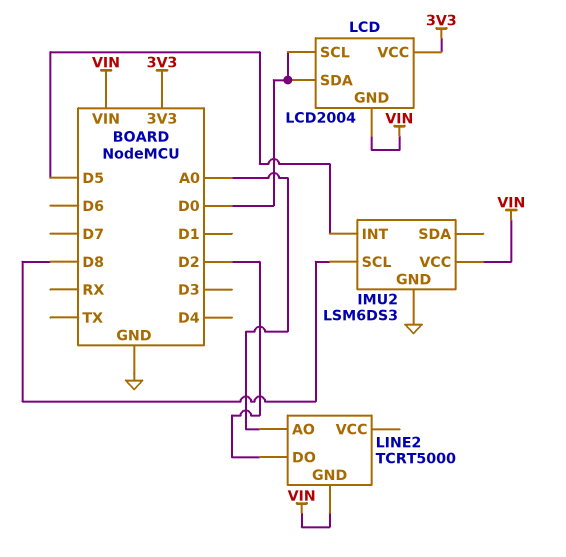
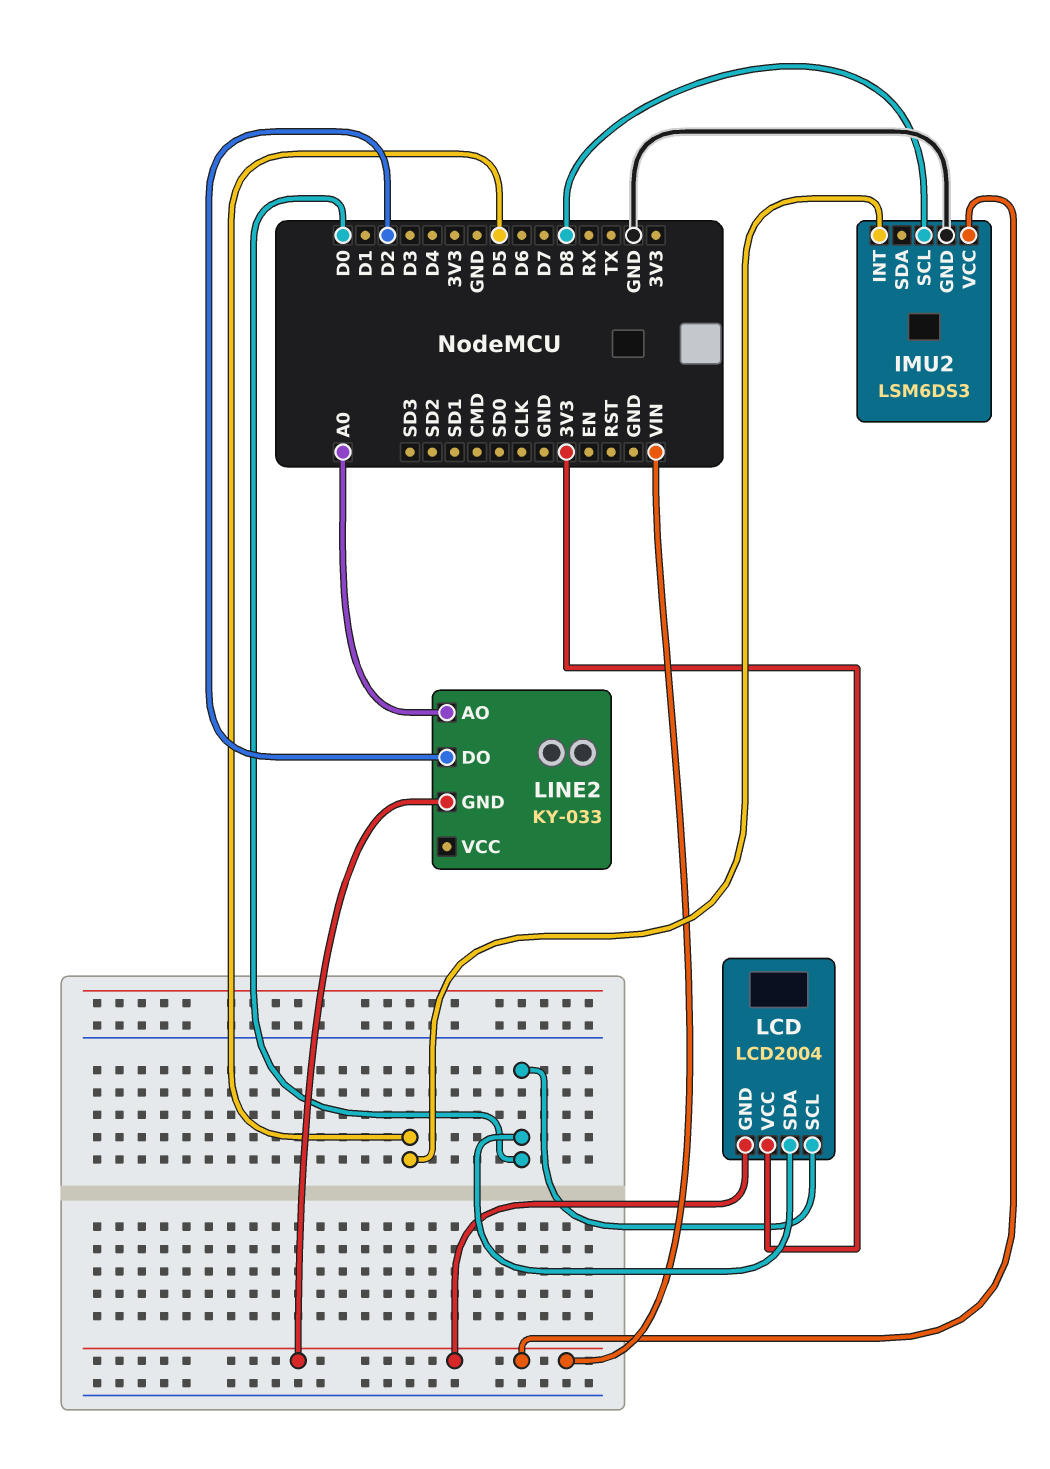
LINE2: TCRT5000 -> KY-033

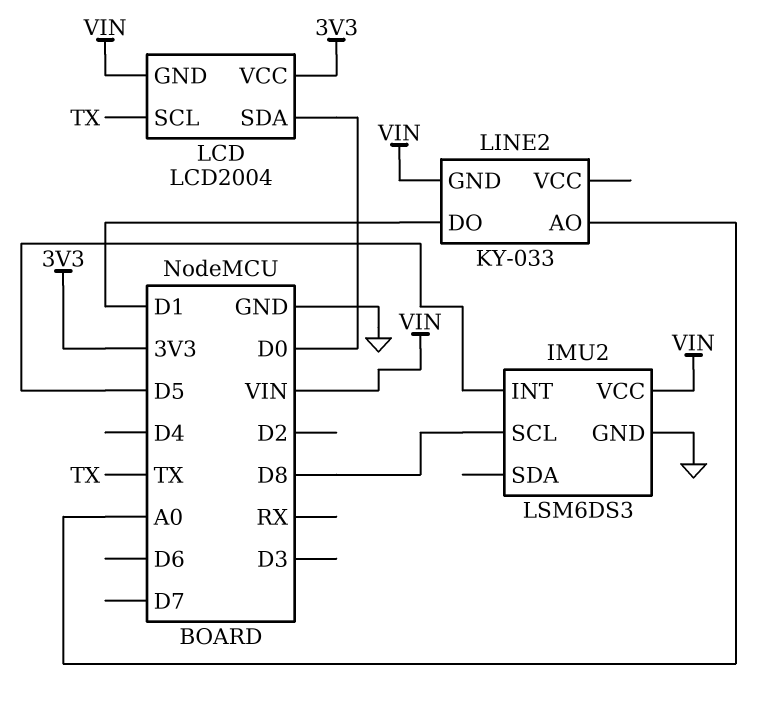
LCD pin SCL: D0 -> TX
LINE2 pin DO: D2 -> D1

